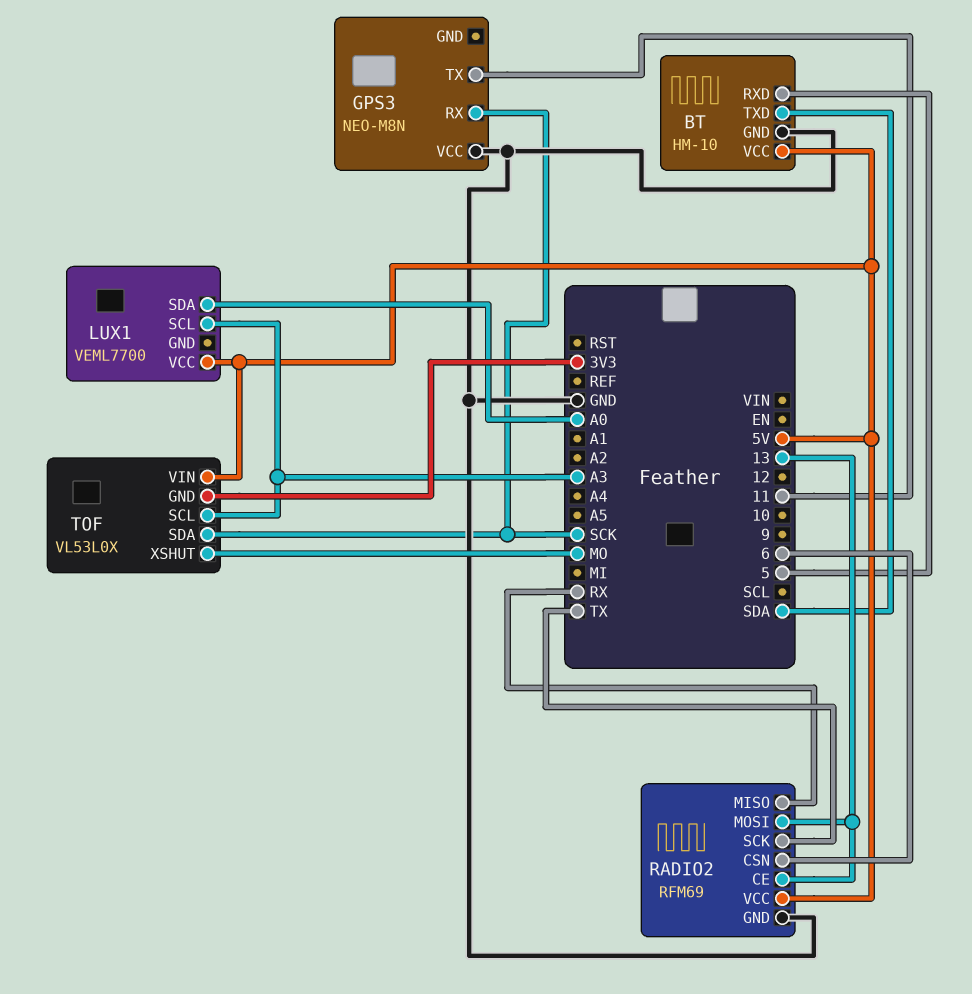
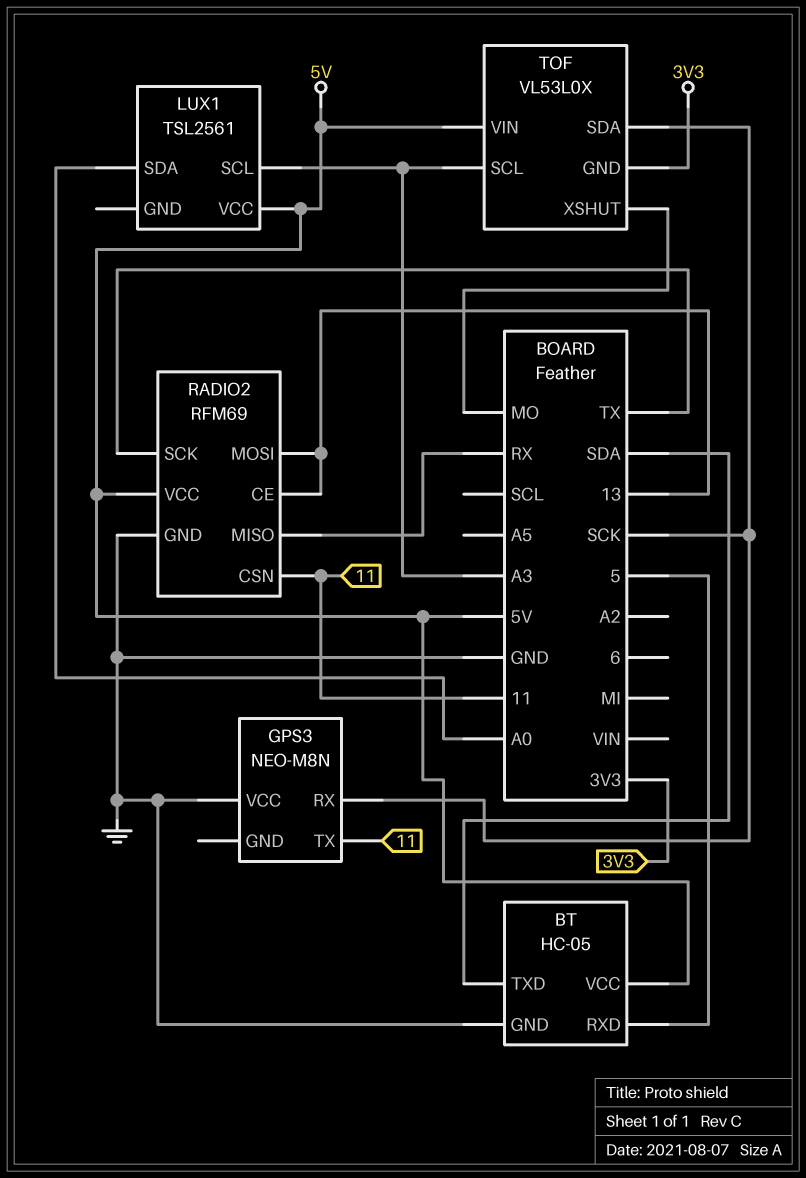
BT: HM-10 -> HC-05
LUX1: VEML7700 -> TSL2561
RADIO2 pin CSN: 6 -> 11

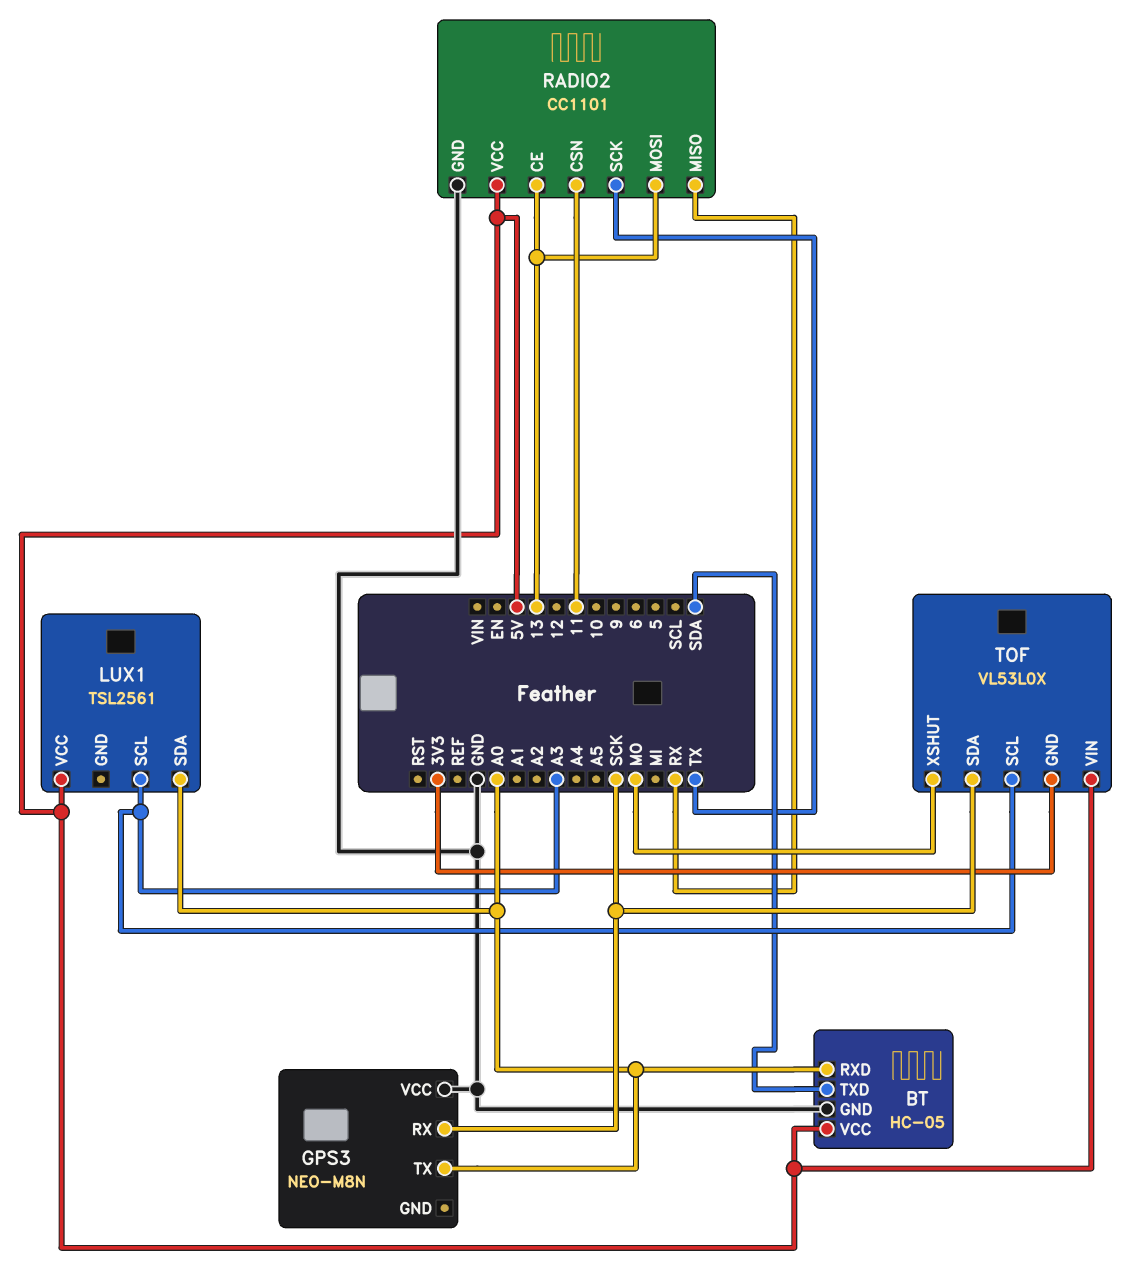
BT pin RXD: 5 -> A0
GPS3 pin TX: 11 -> A0
RADIO2: RFM69 -> CC1101

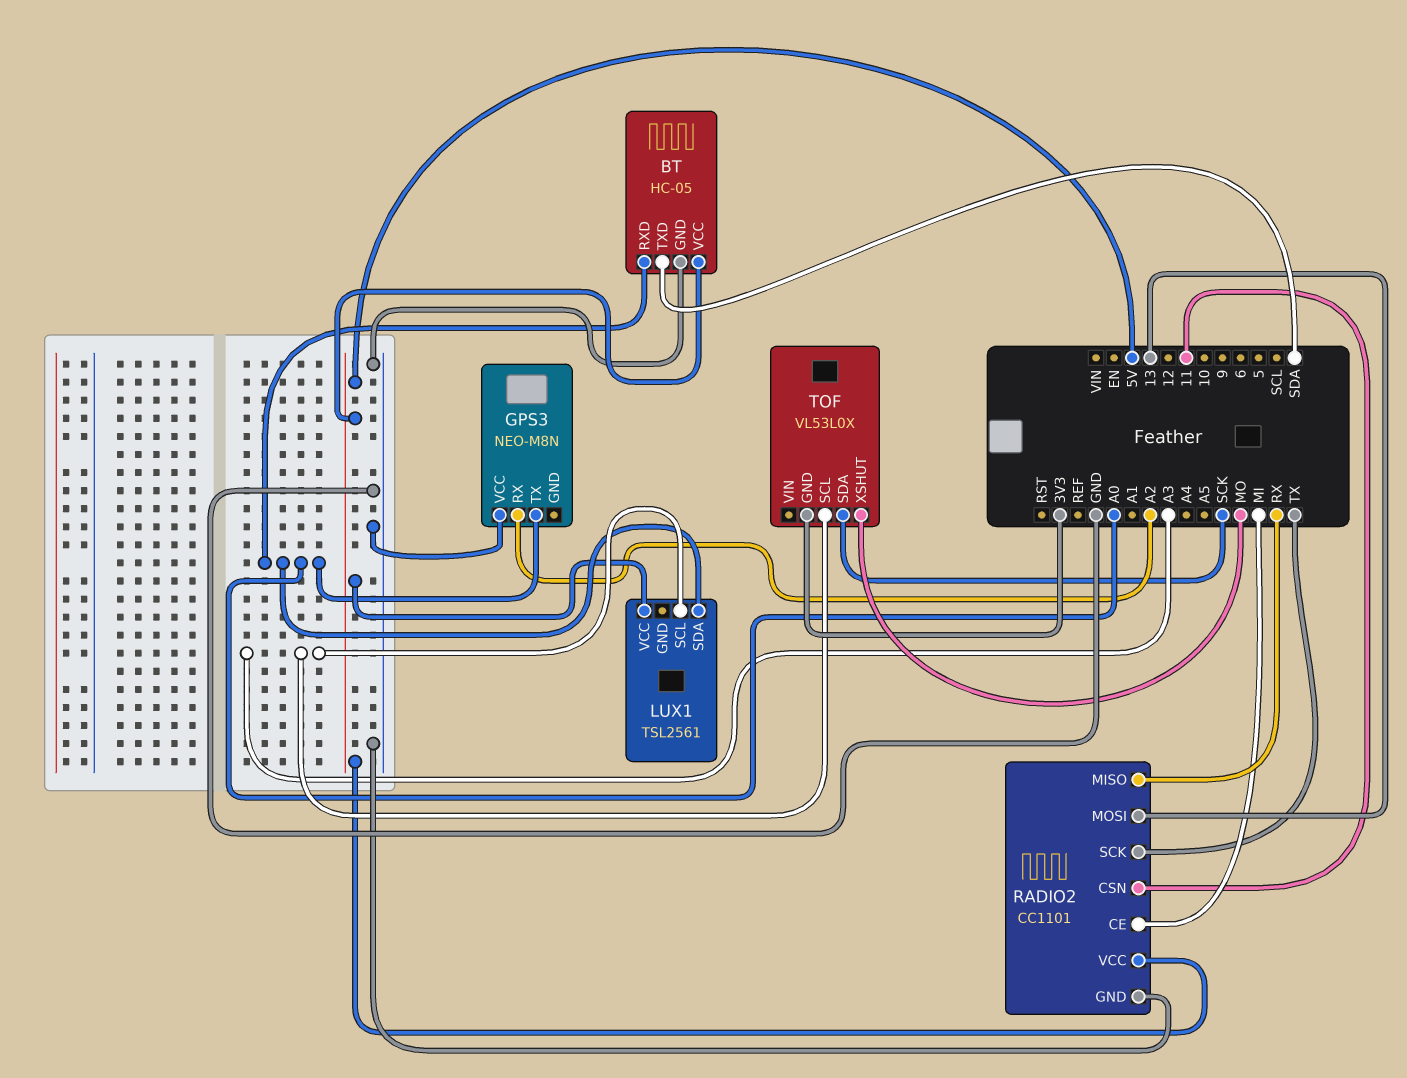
GPS3 pin RX: SCK -> A2
RADIO2 pin CE: 13 -> MI
TOF pin VIN: 5V -> none

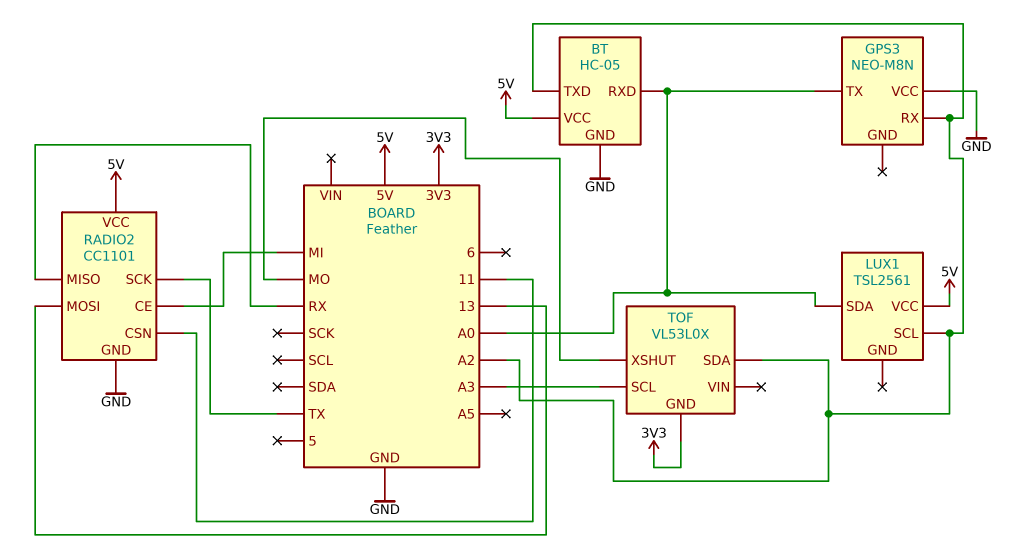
BT pin TXD: SDA -> A2
LUX1 pin SCL: A3 -> A2
TOF pin SDA: SCK -> A2

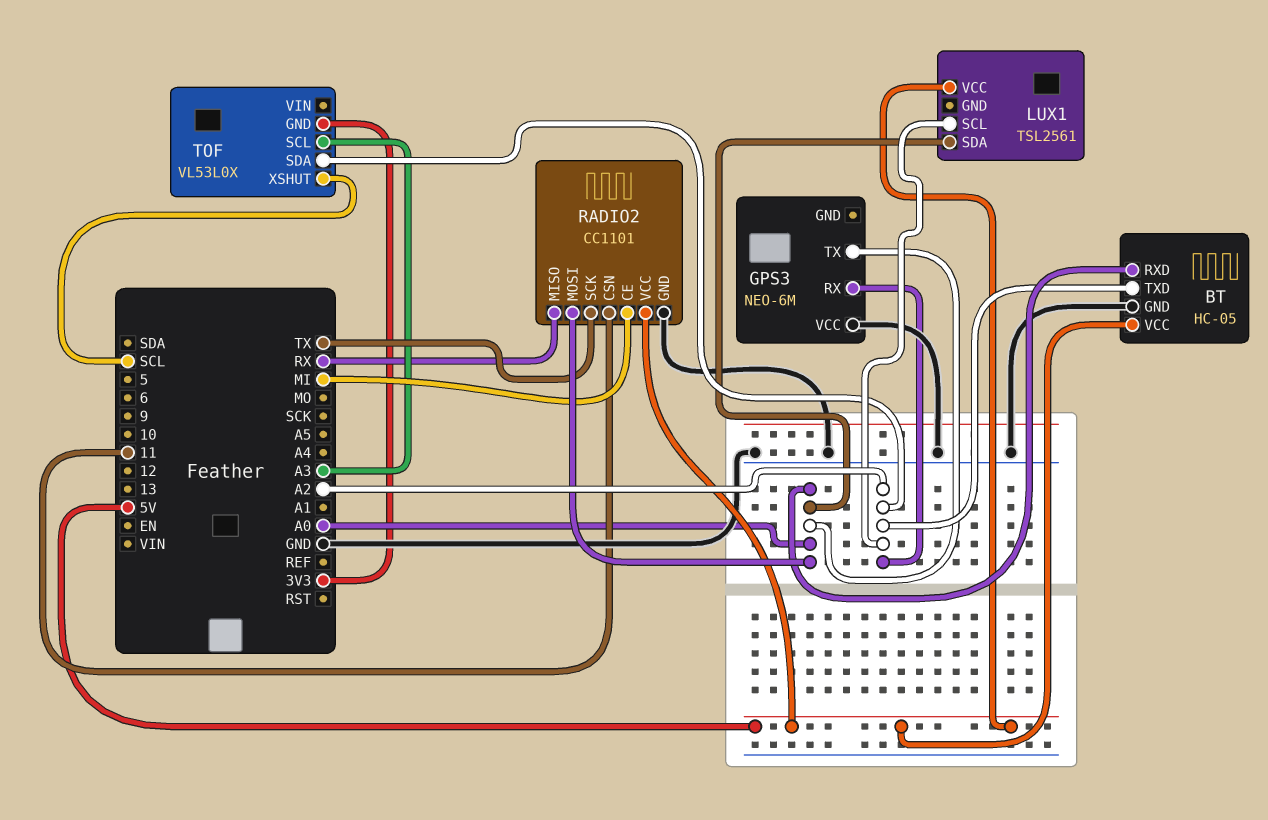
GPS3: NEO-M8N -> NEO-6M
RADIO2 pin MOSI: 13 -> A0
TOF pin XSHUT: MO -> SCL

